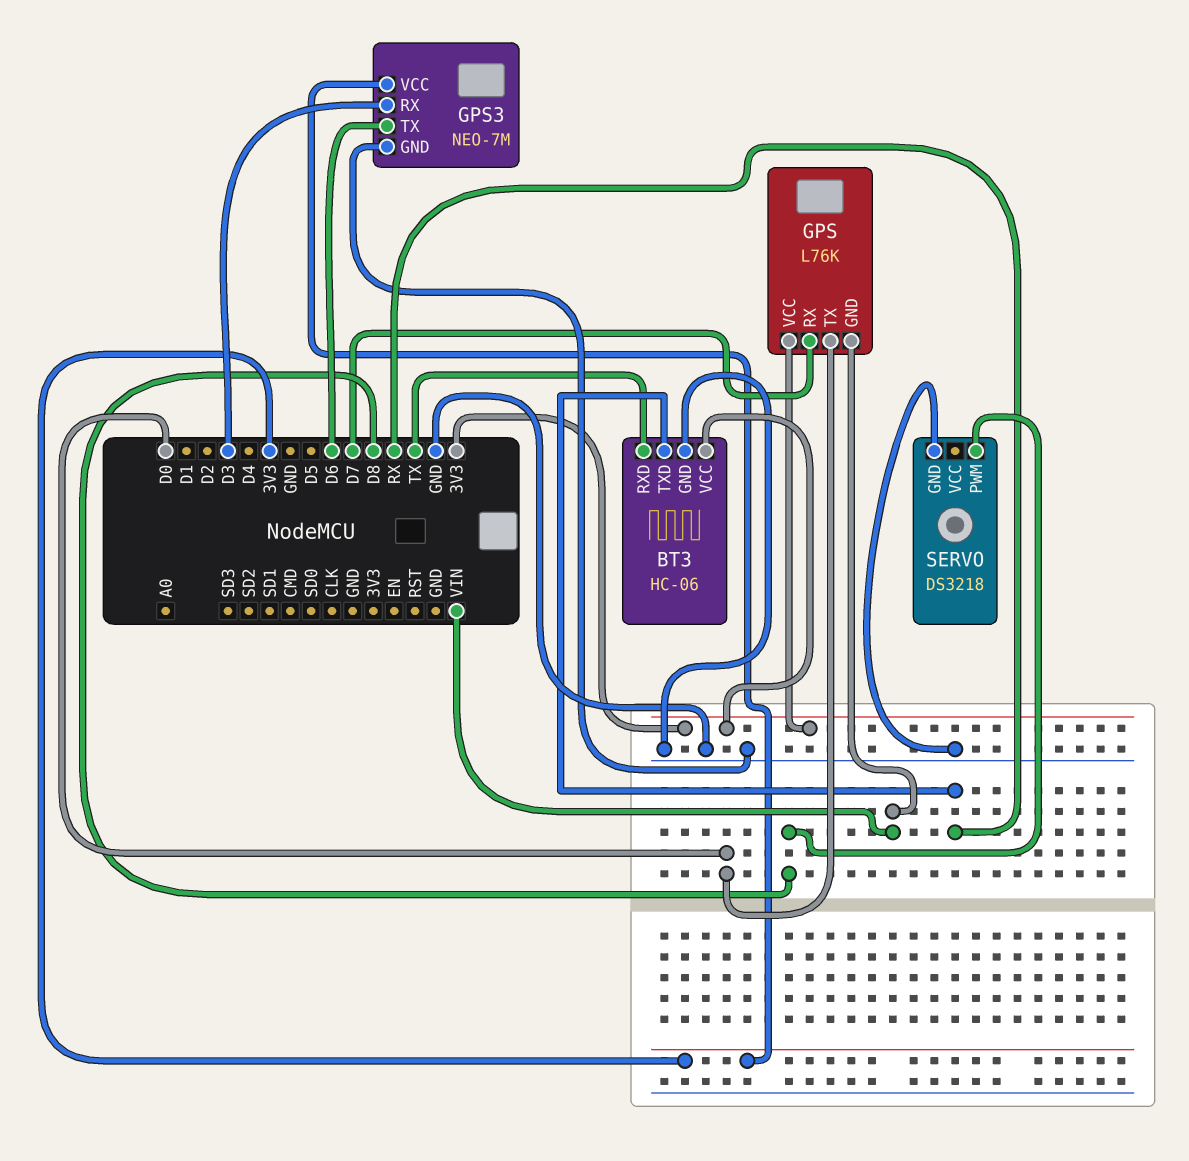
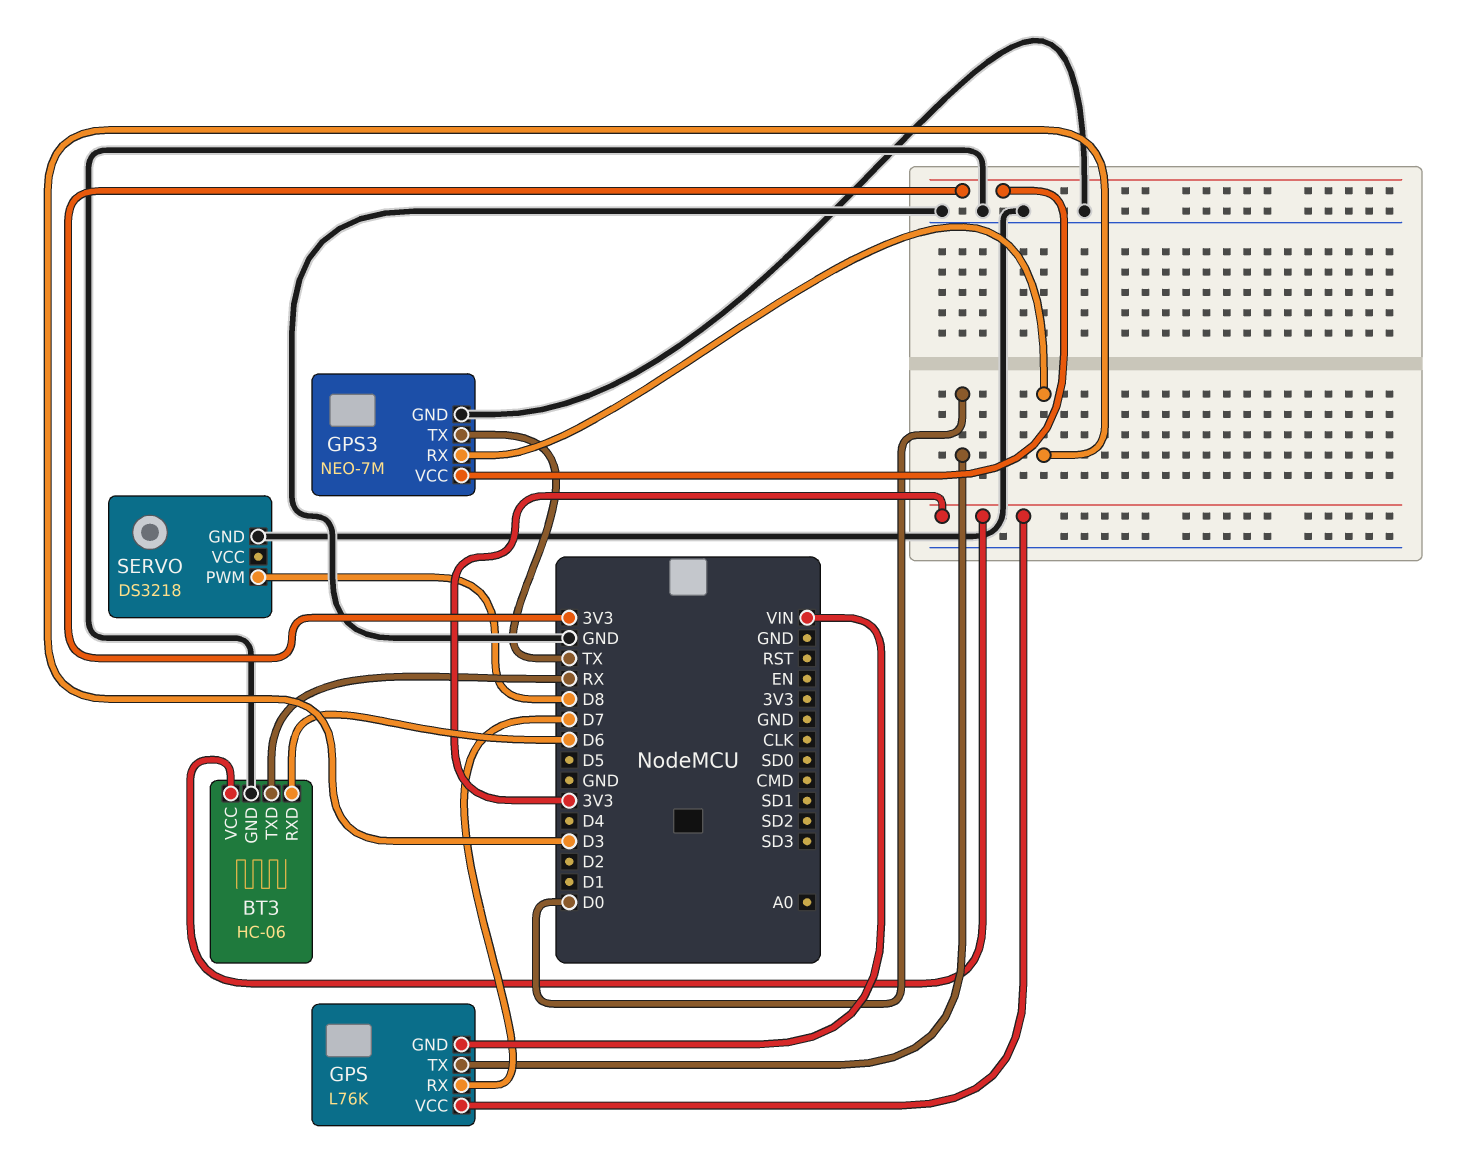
BT3 pin RXD: TX -> D6
GPS3 pin TX: D6 -> TX

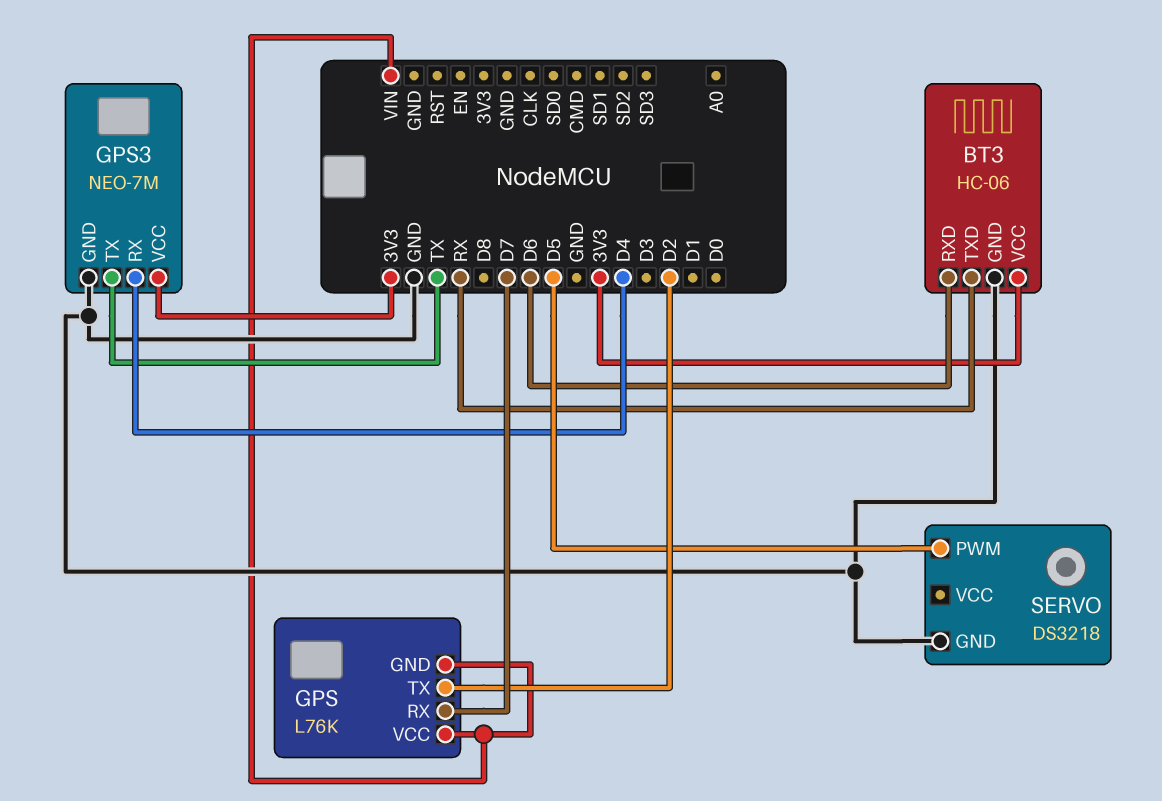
GPS pin TX: D0 -> D2
GPS pin VCC: 3V3 -> VIN
GPS3 pin RX: D3 -> D4
SERVO pin PWM: D8 -> D5

